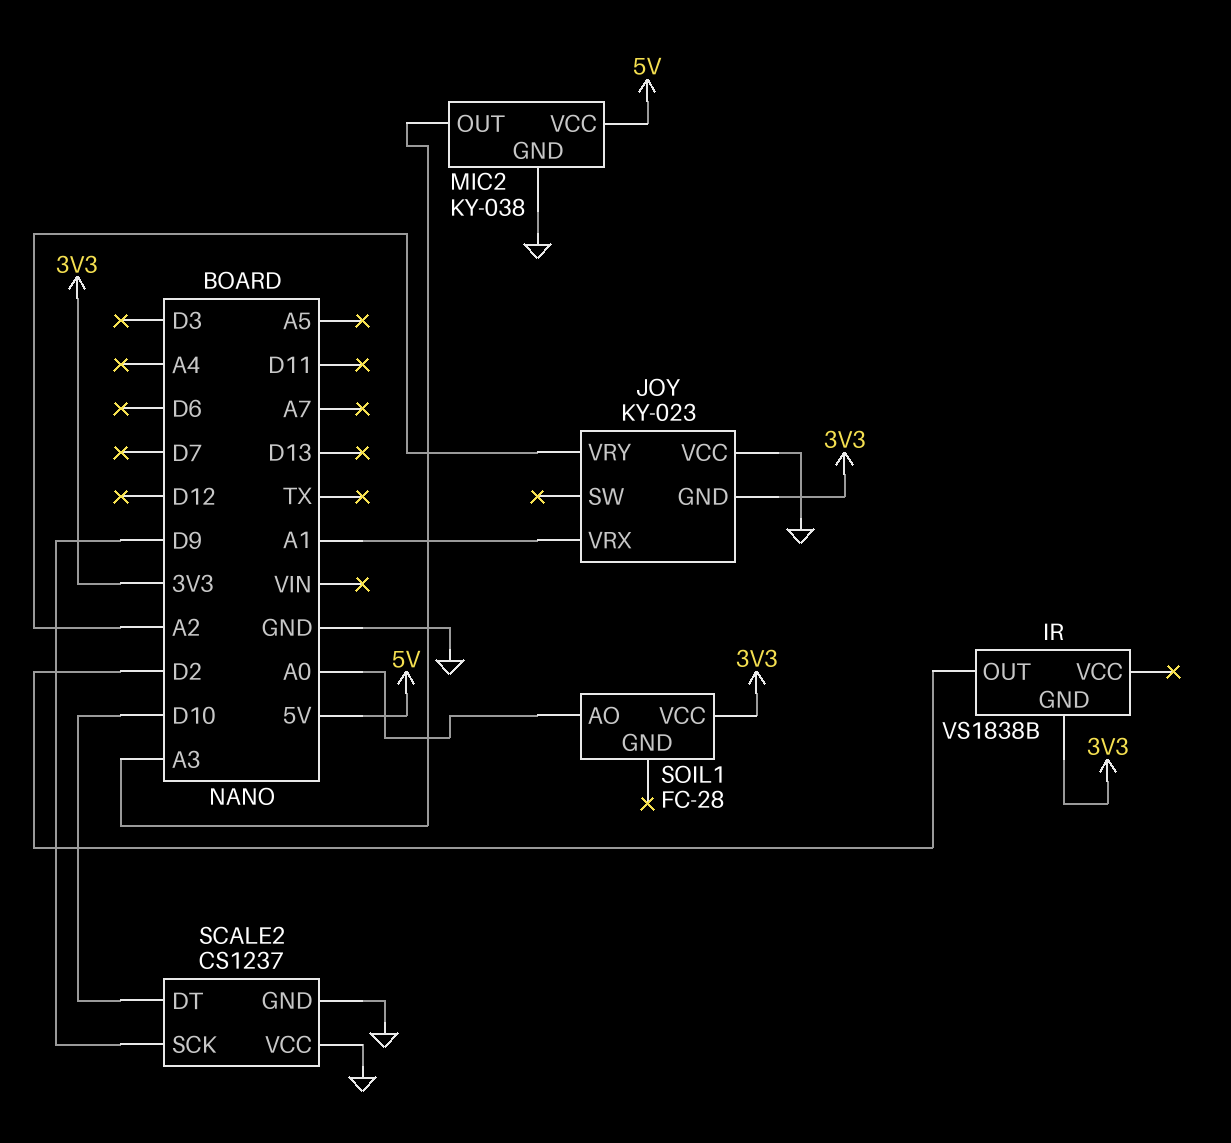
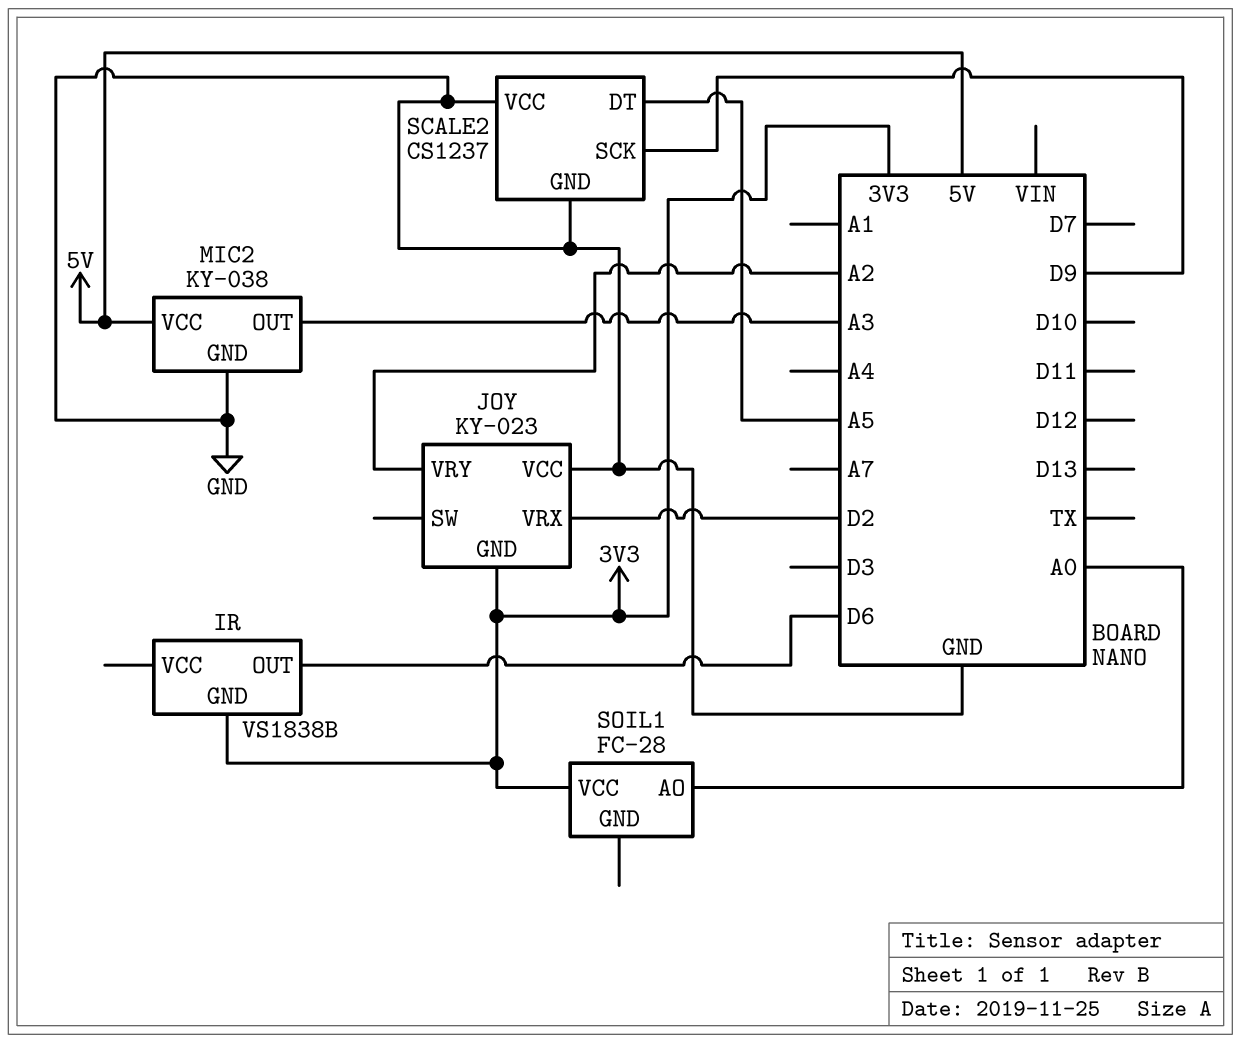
IR pin OUT: D2 -> D6
JOY pin VRX: A1 -> D2
SCALE2 pin DT: D10 -> A5

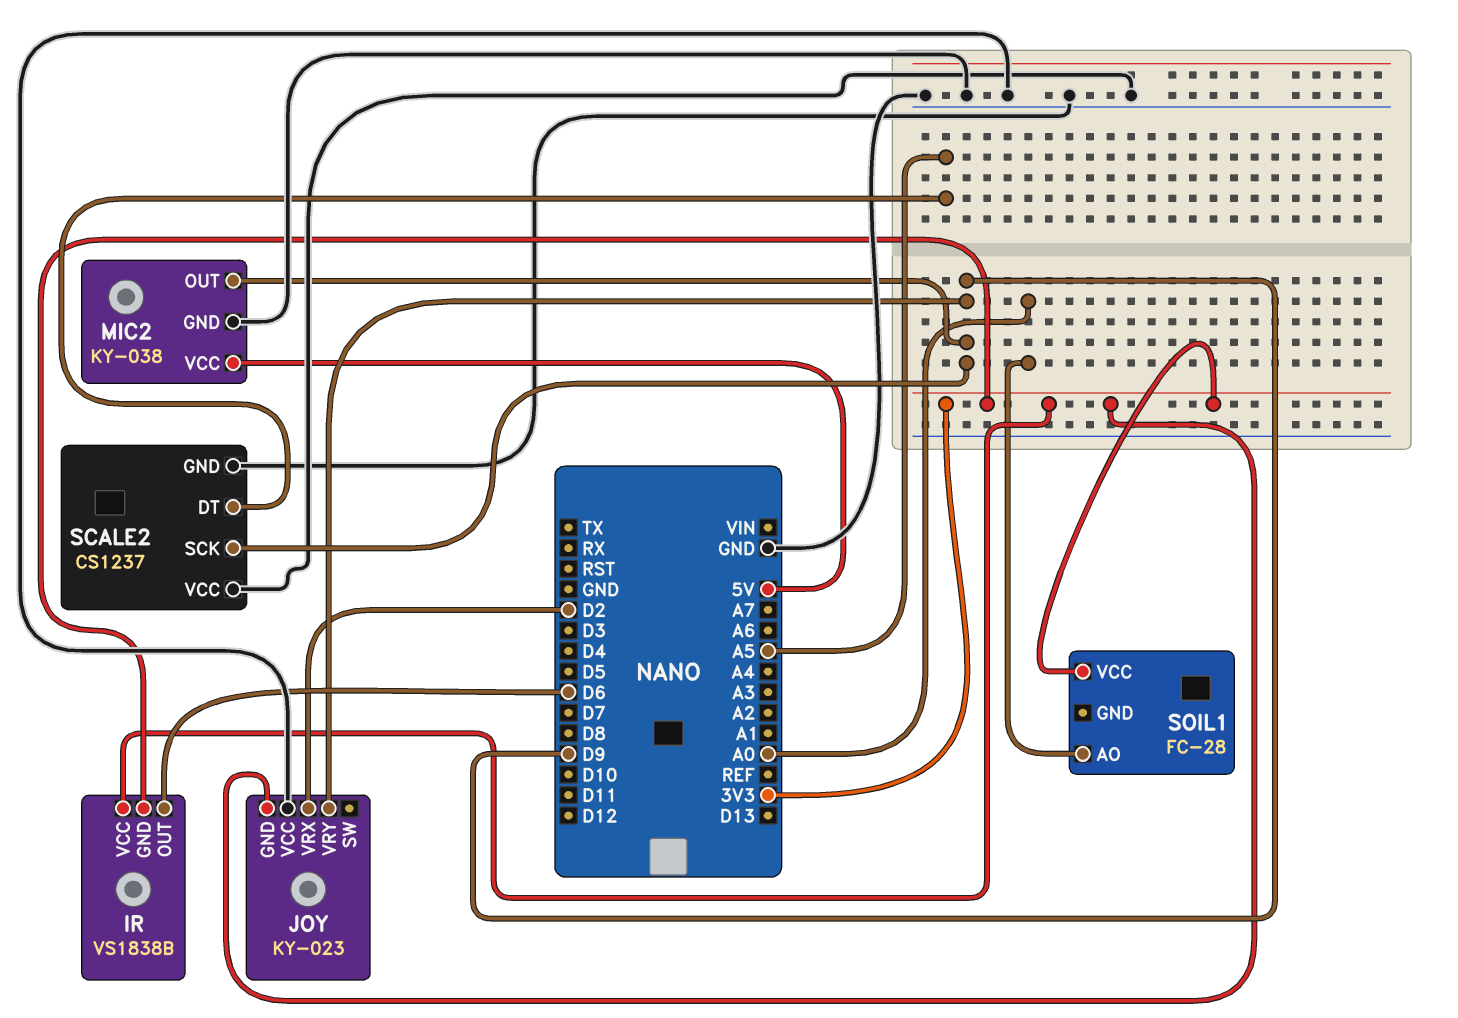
IR pin VCC: none -> 3V3
JOY pin VRY: A2 -> D9
MIC2 pin OUT: A3 -> D9

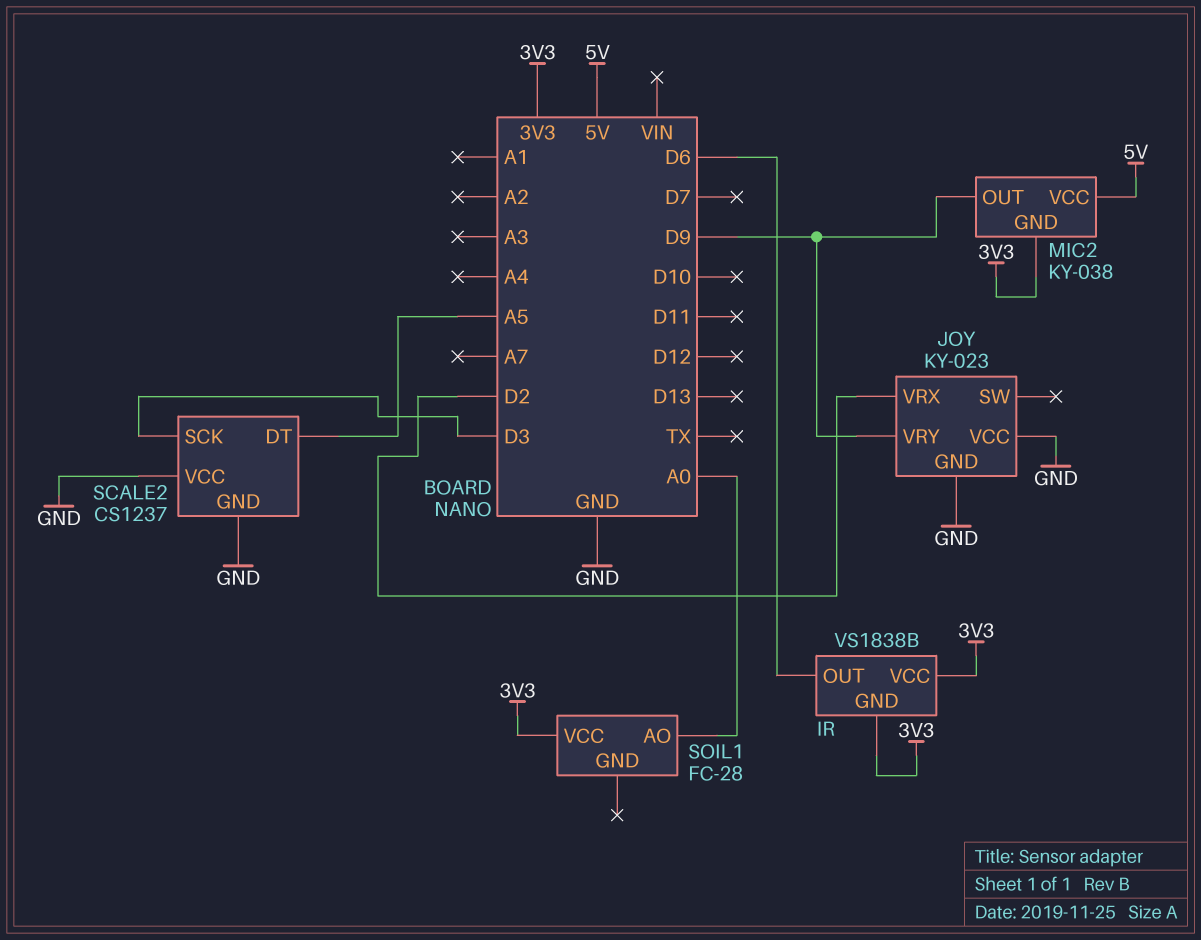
JOY pin GND: 3V3 -> GND
MIC2 pin GND: GND -> 3V3
SCALE2 pin SCK: D9 -> D3

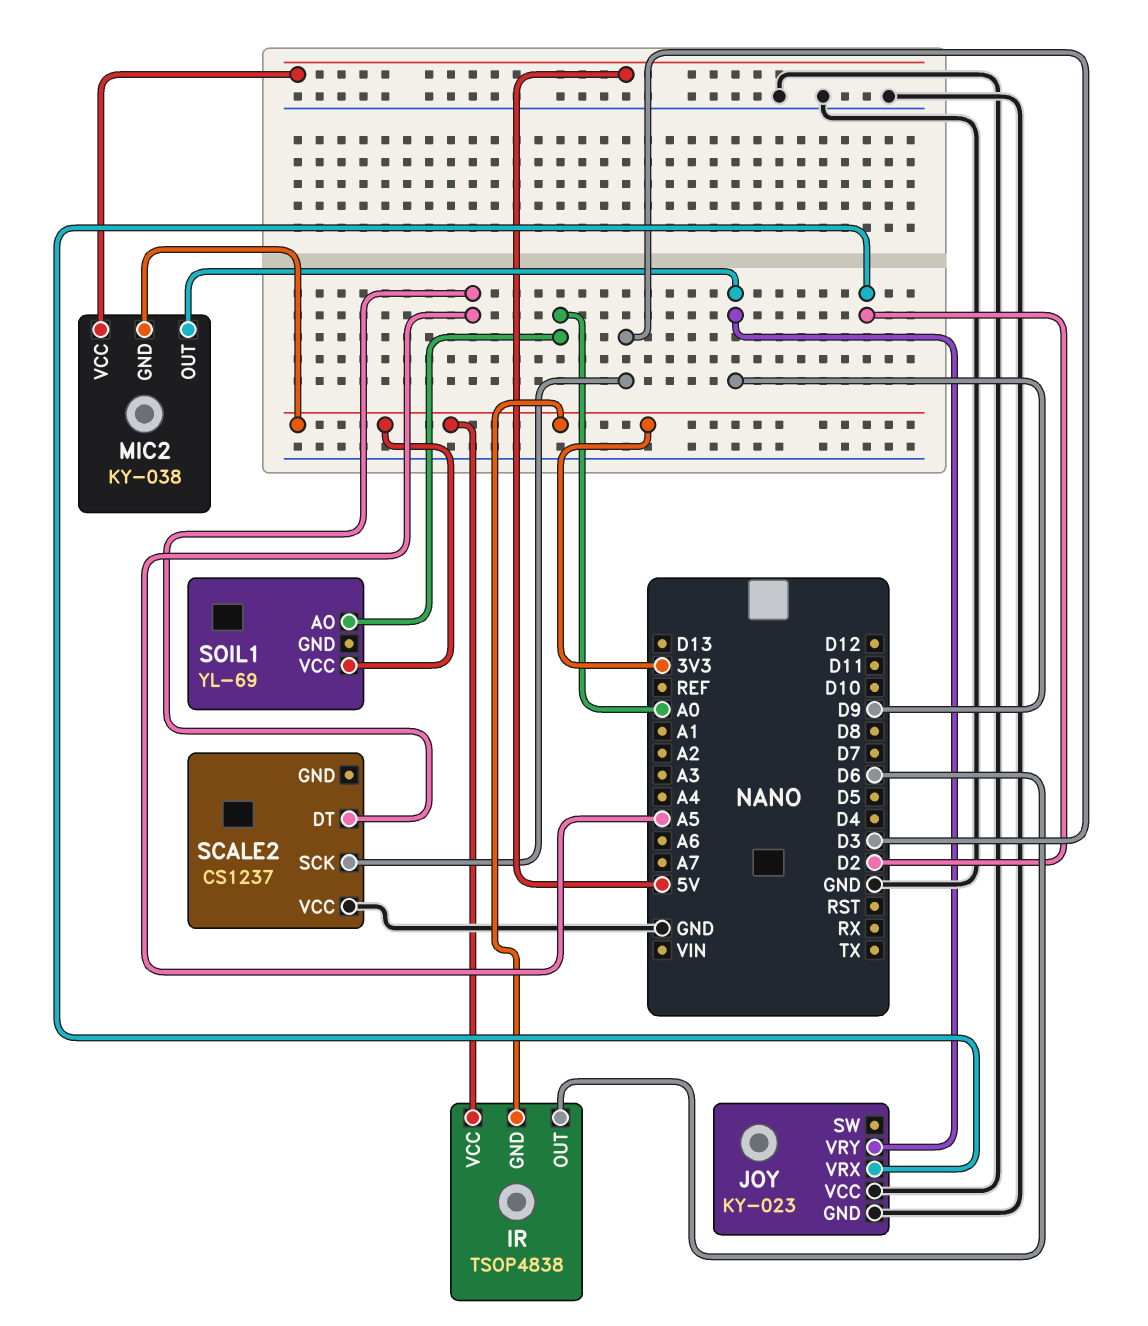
IR: VS1838B -> TSOP4838
SCALE2 pin GND: GND -> none
SOIL1: FC-28 -> YL-69

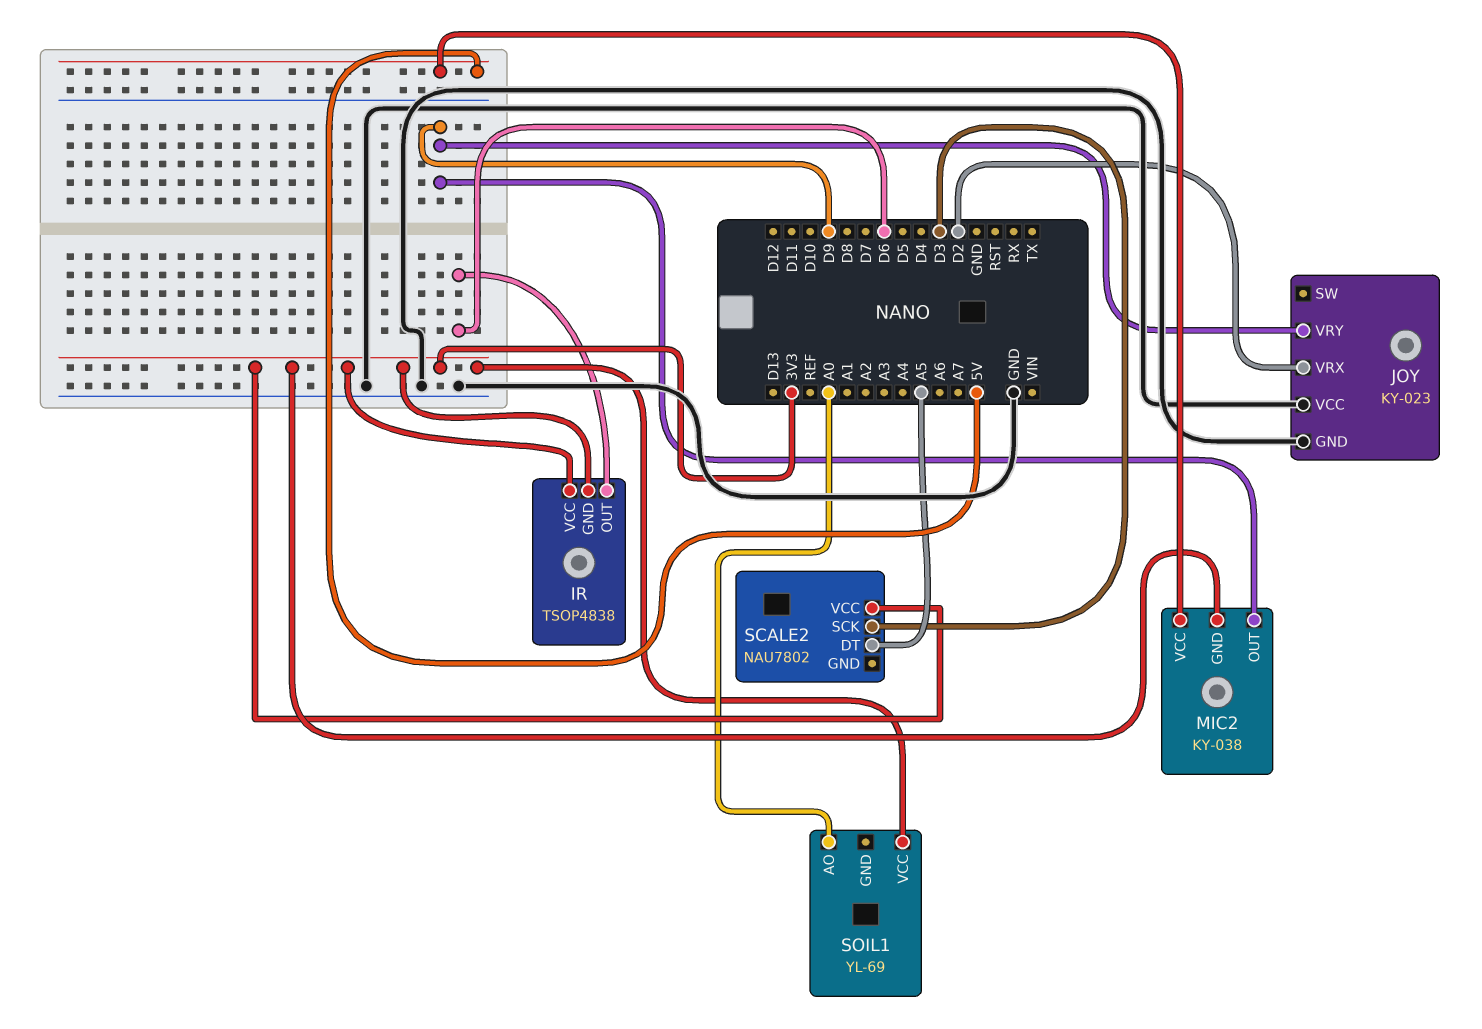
SCALE2: CS1237 -> NAU7802
SCALE2 pin VCC: GND -> 3V3

